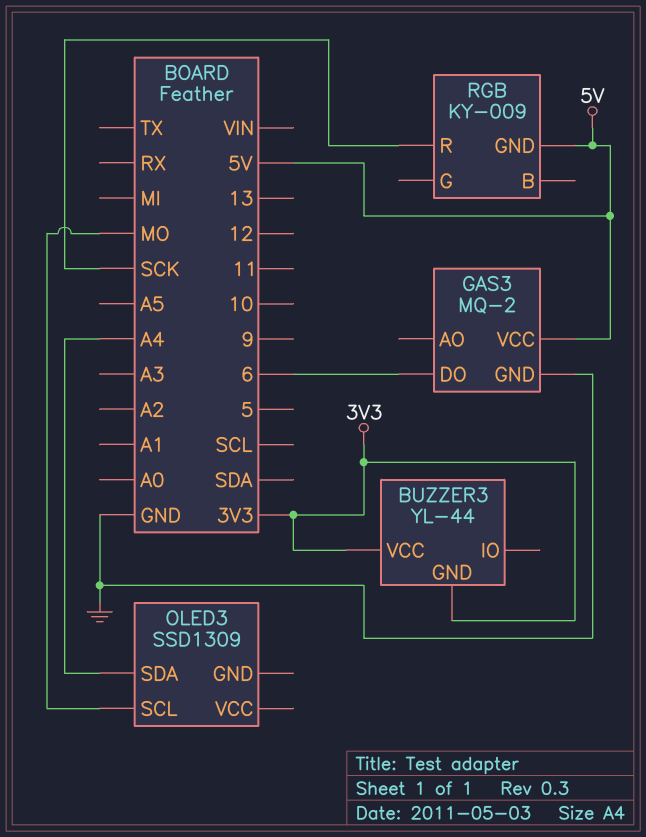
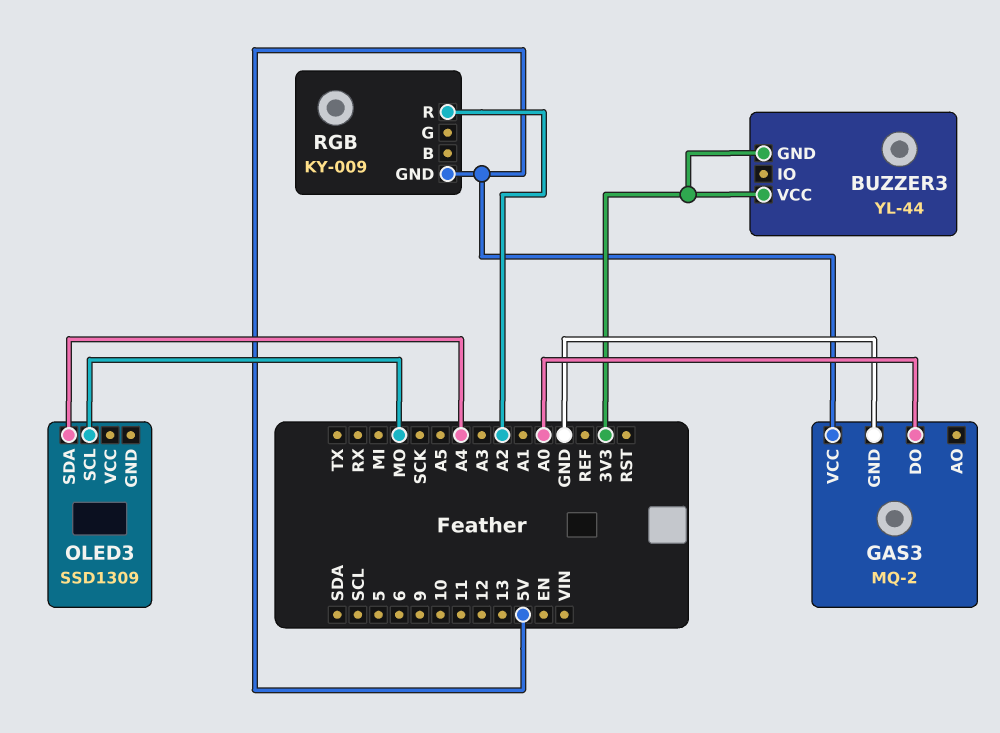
GAS3 pin DO: 6 -> A0
RGB pin R: SCK -> A2

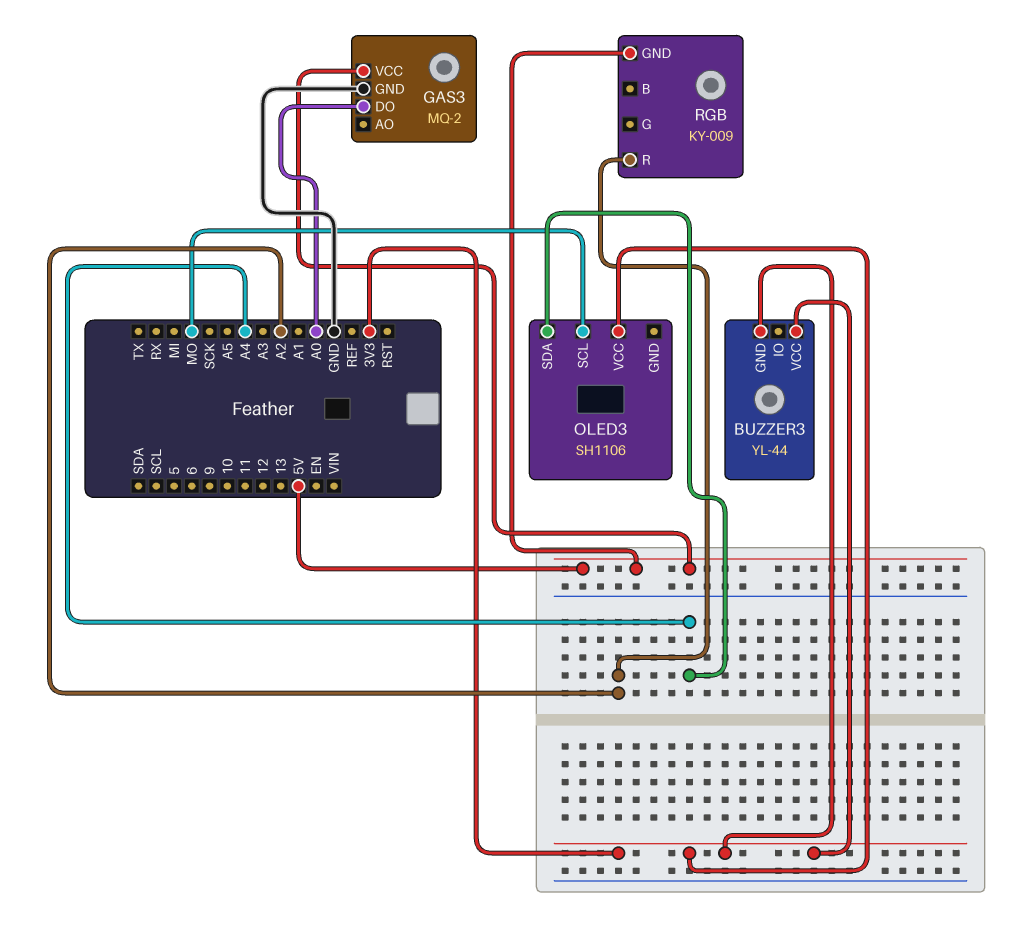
OLED3: SSD1309 -> SH1106
OLED3 pin VCC: none -> 3V3

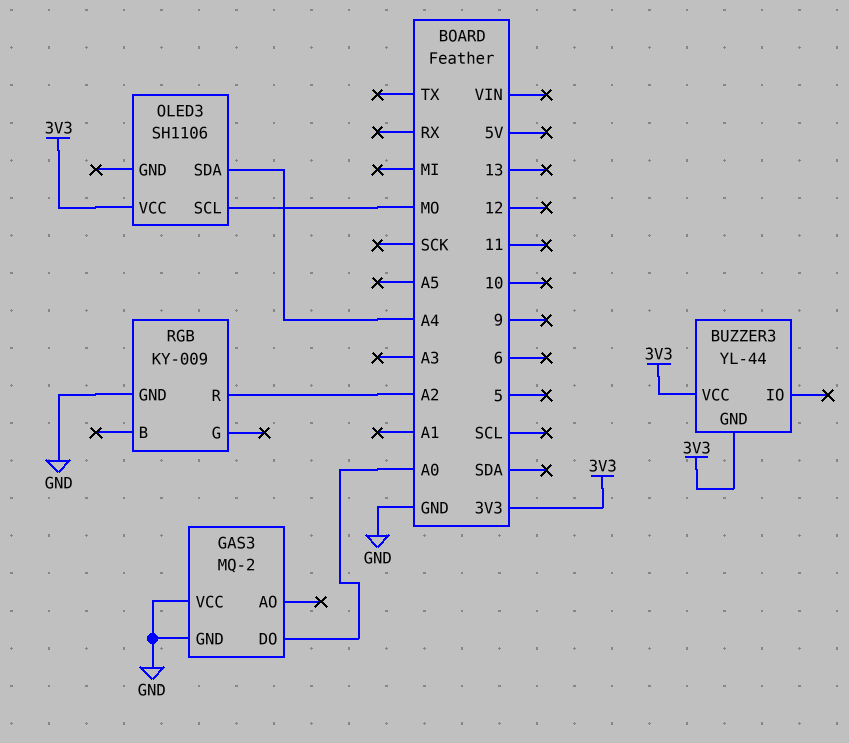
GAS3 pin VCC: 5V -> GND
RGB pin GND: 5V -> GND

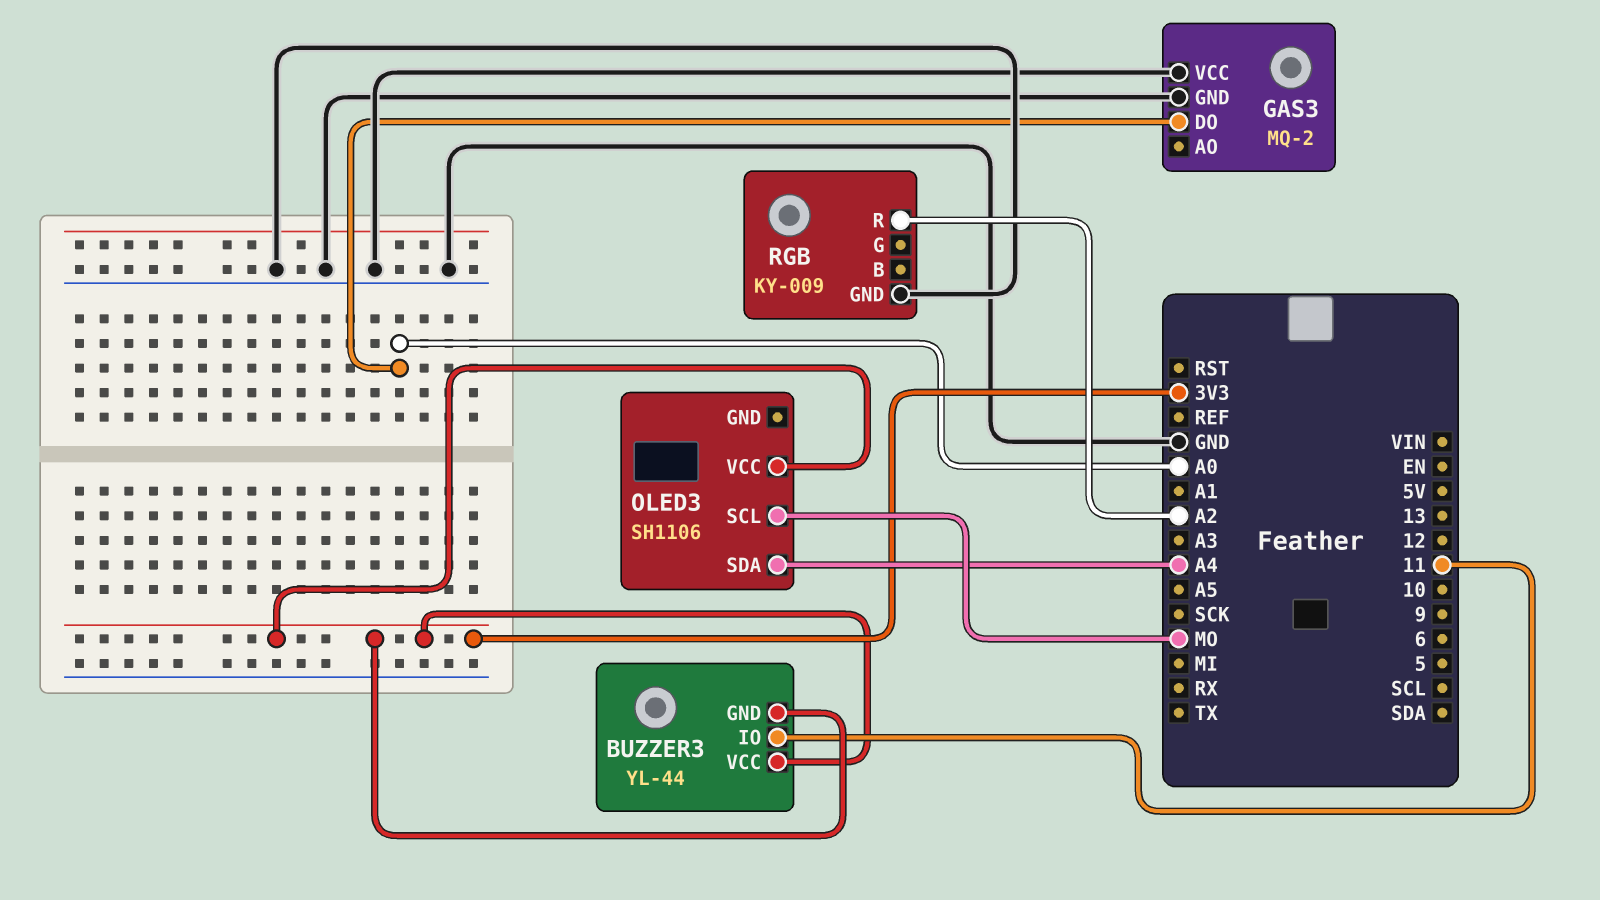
BUZZER3 pin IO: none -> 11

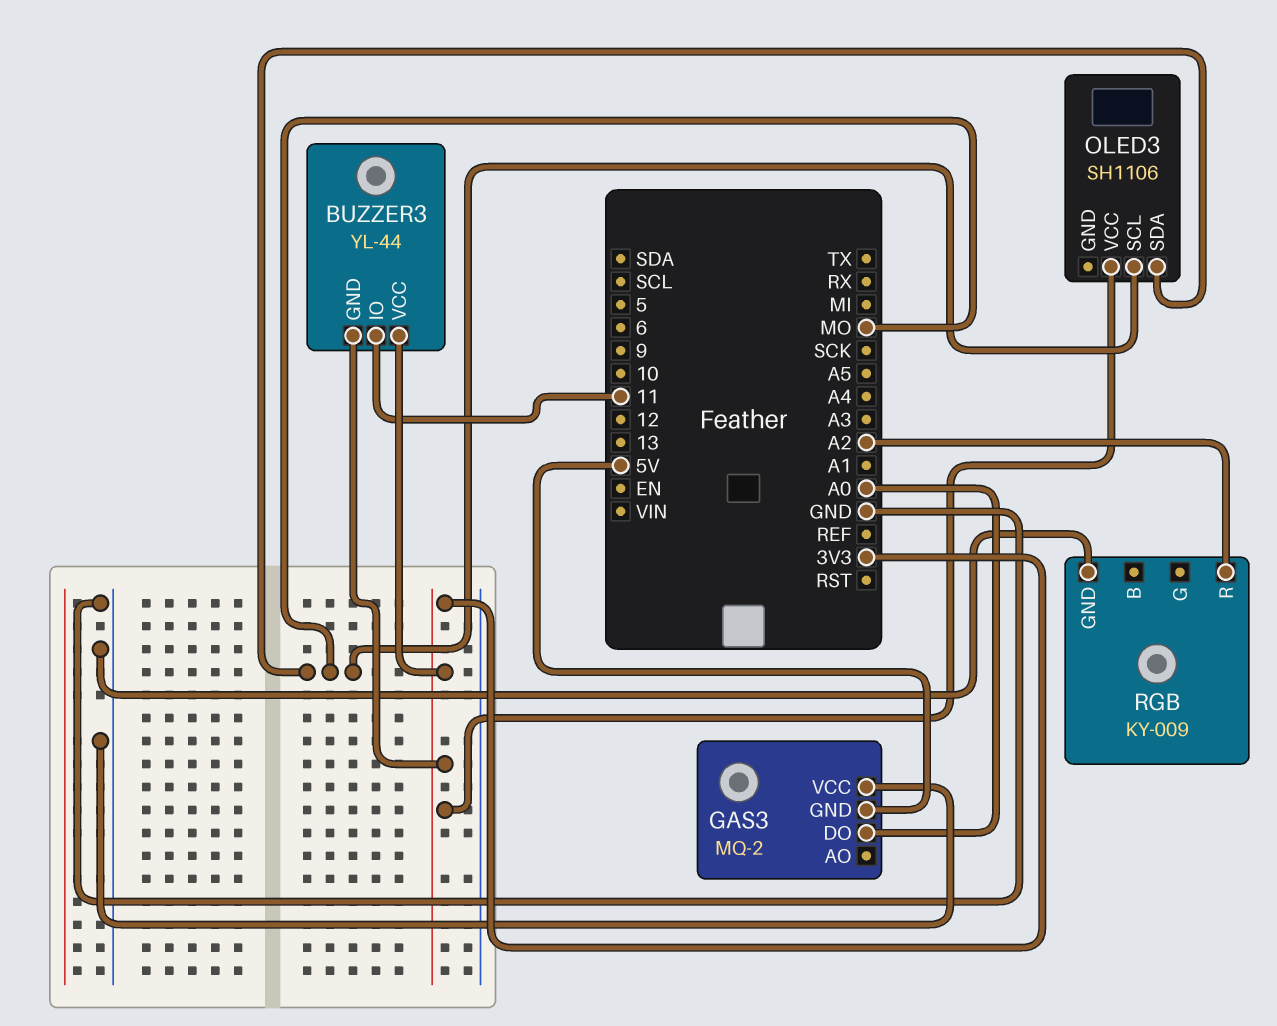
GAS3 pin GND: GND -> 5V
OLED3 pin SDA: A4 -> MO

